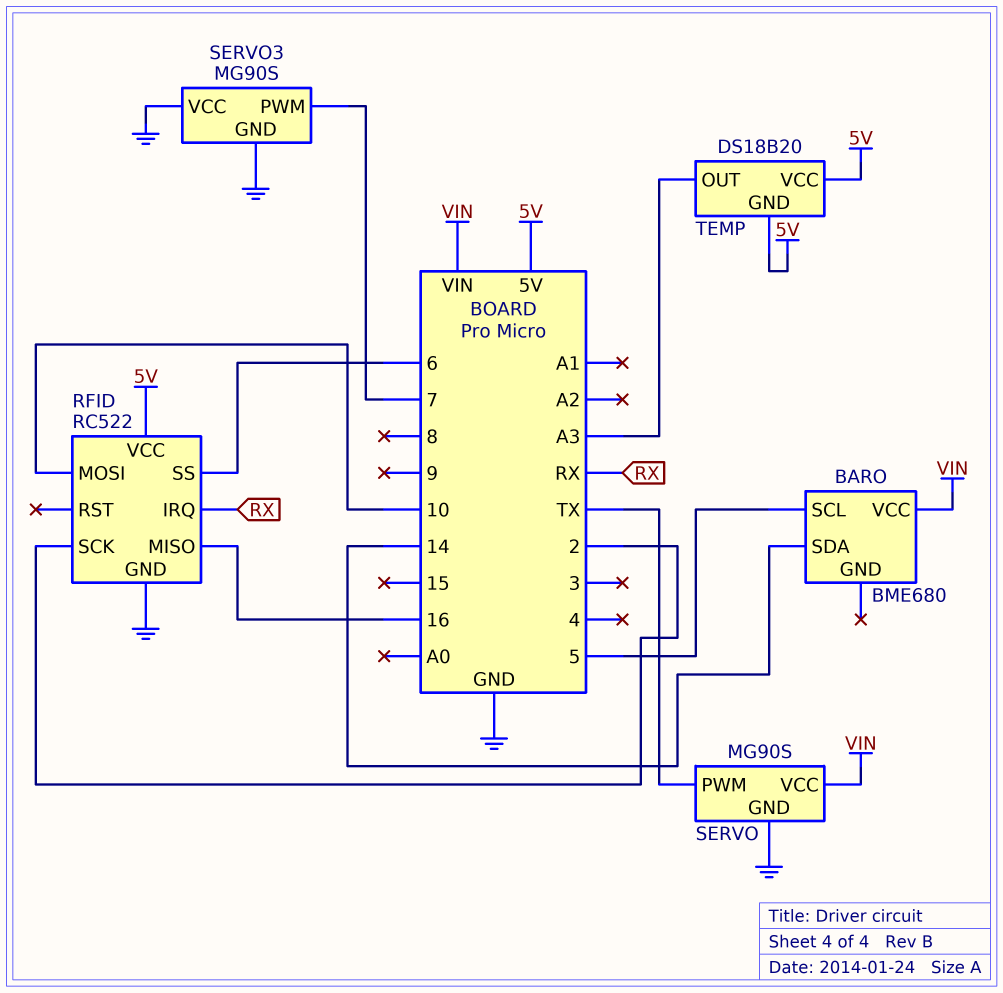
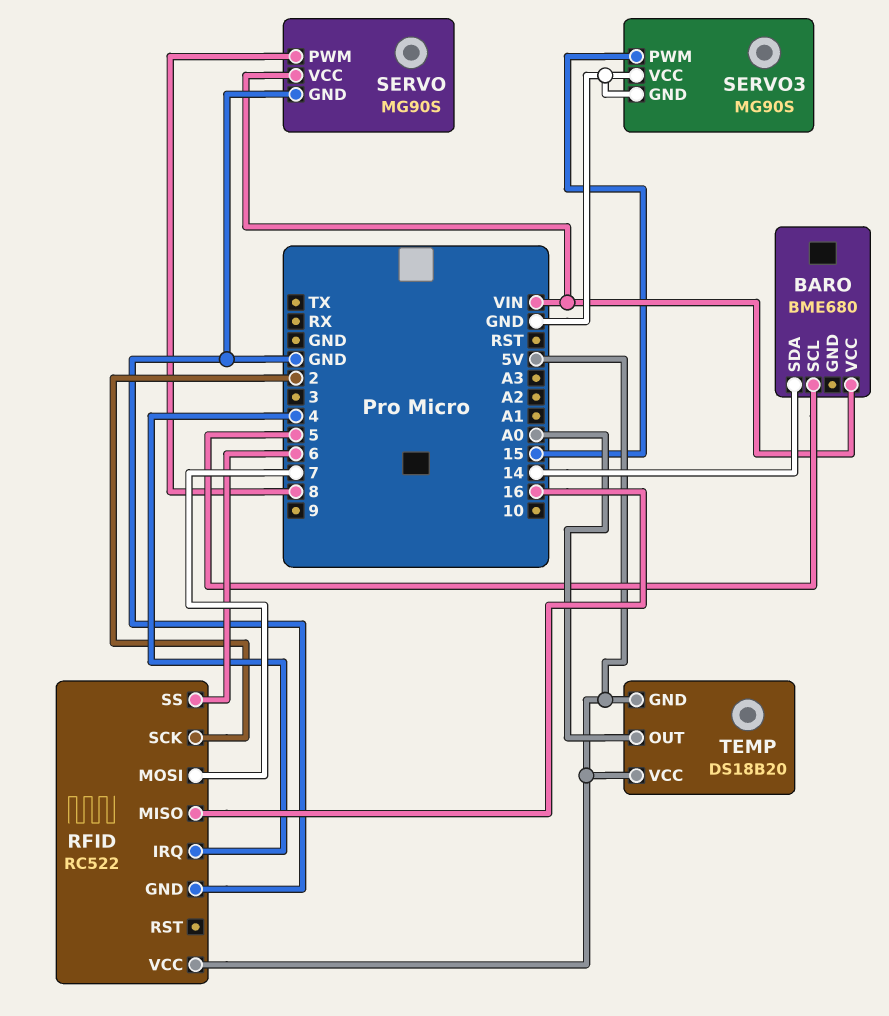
RFID pin IRQ: RX -> 4
RFID pin MOSI: 10 -> 7
SERVO pin PWM: TX -> 8
SERVO3 pin PWM: 7 -> 15
TEMP pin OUT: A3 -> A0

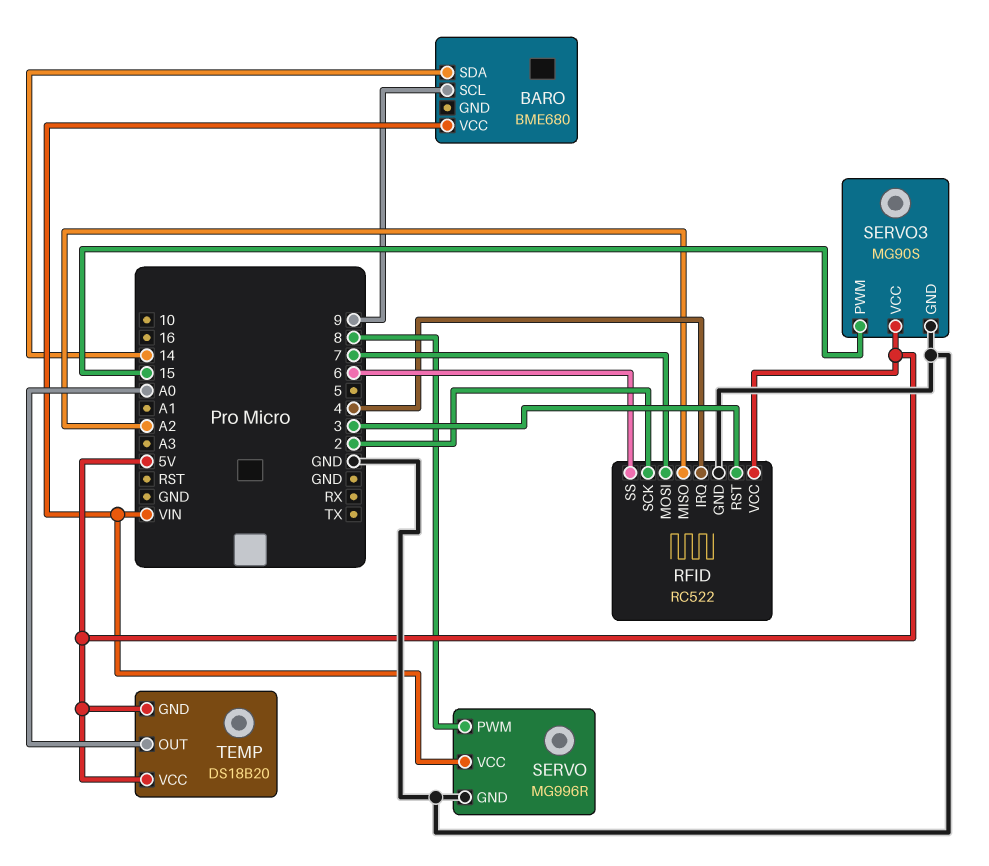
BARO pin SCL: 5 -> 9
RFID pin MISO: 16 -> A2
RFID pin RST: none -> 3
SERVO: MG90S -> MG996R
SERVO3 pin VCC: GND -> 5V

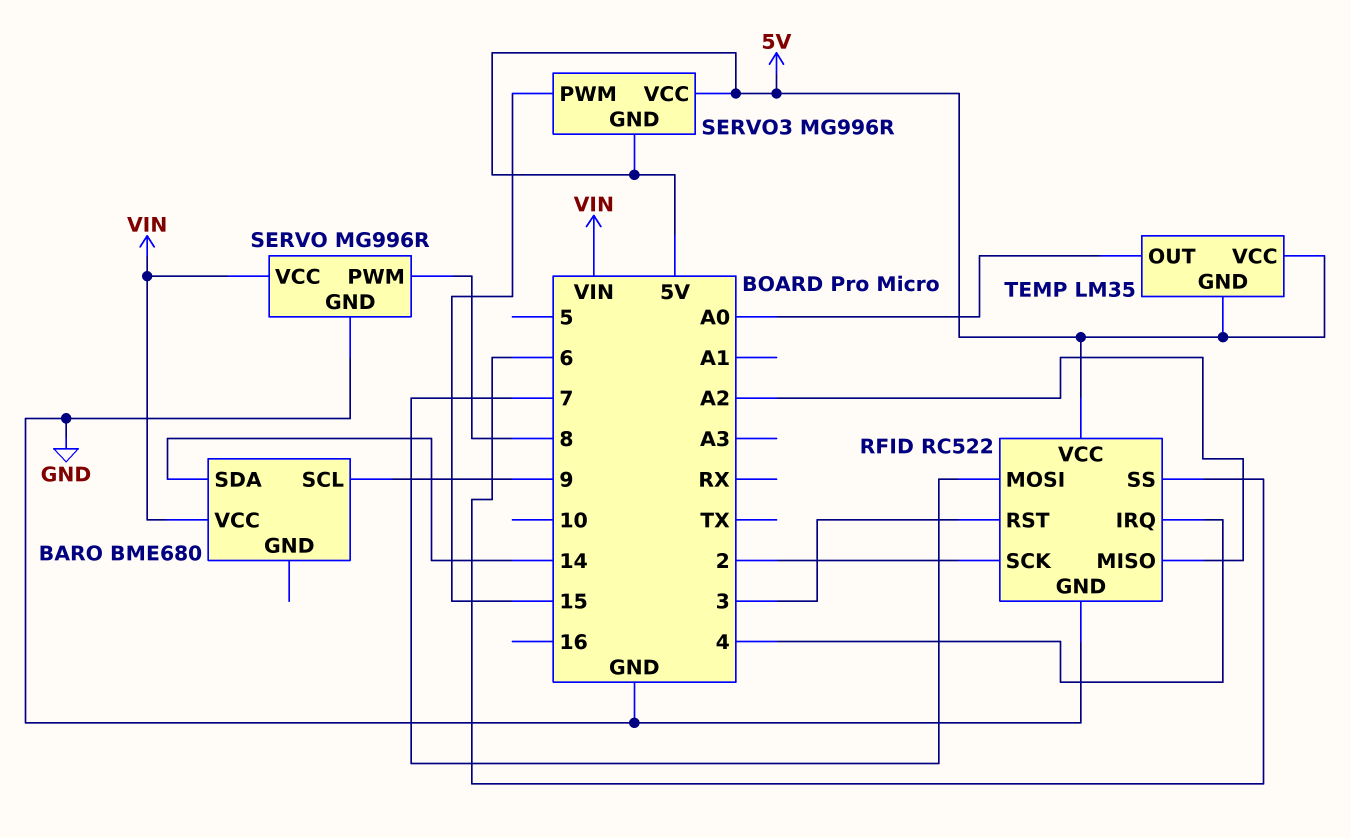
SERVO3: MG90S -> MG996R
SERVO3 pin GND: GND -> 5V
TEMP: DS18B20 -> LM35

